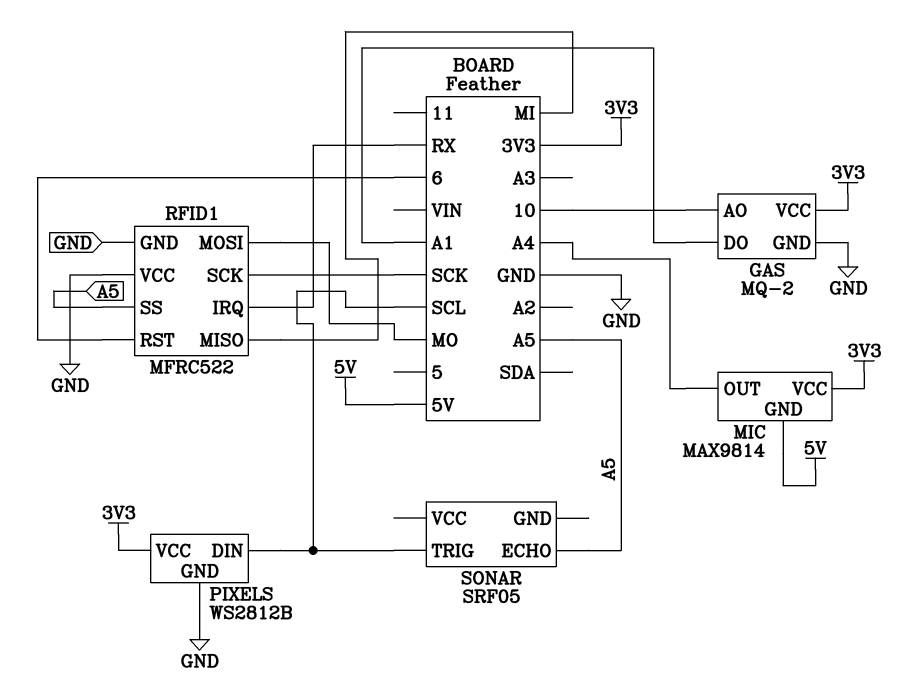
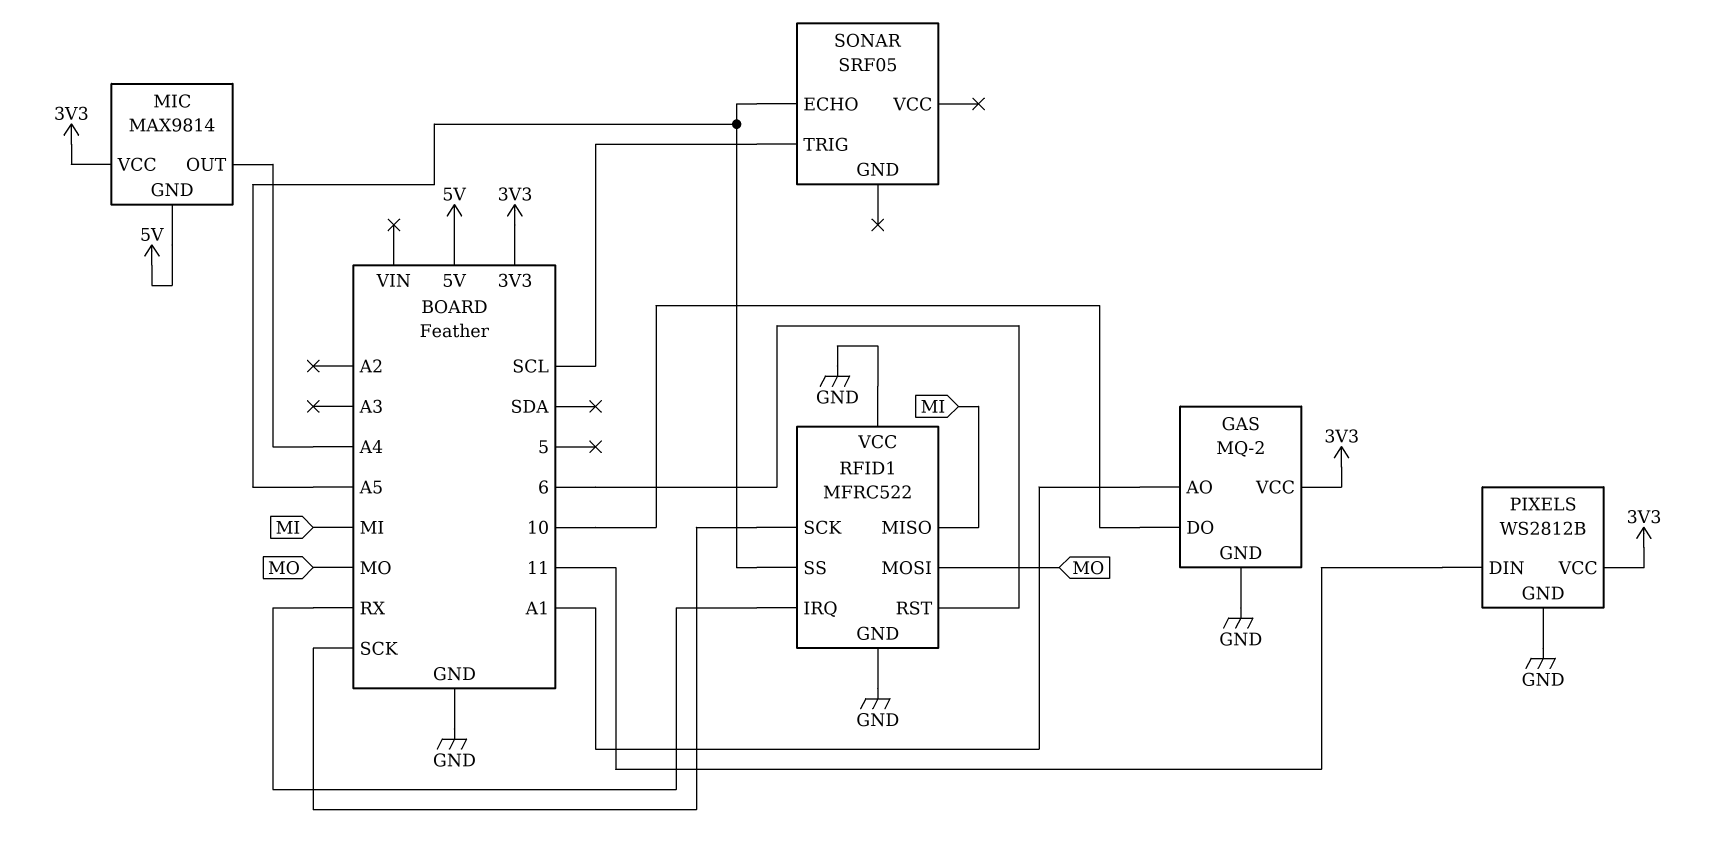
GAS pin AO: 10 -> A1
GAS pin DO: A1 -> 10
PIXELS pin DIN: SCL -> 11

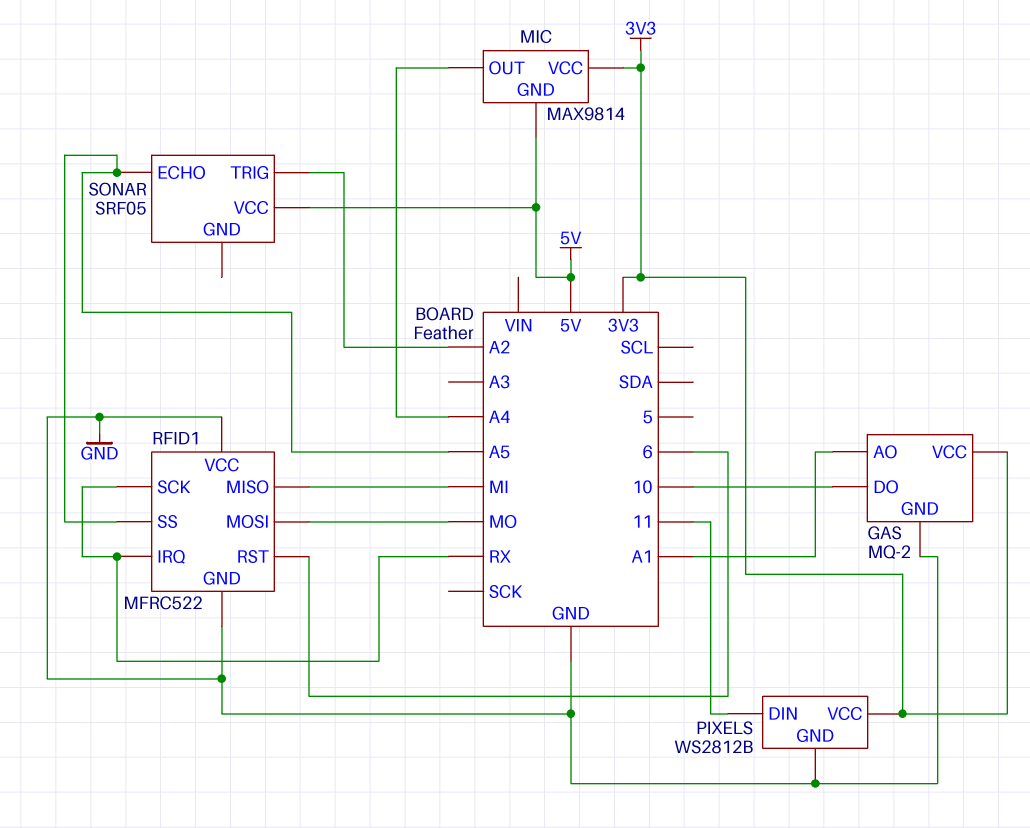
RFID1 pin SCK: SCK -> RX
SONAR pin TRIG: SCL -> A2
SONAR pin VCC: none -> 5V

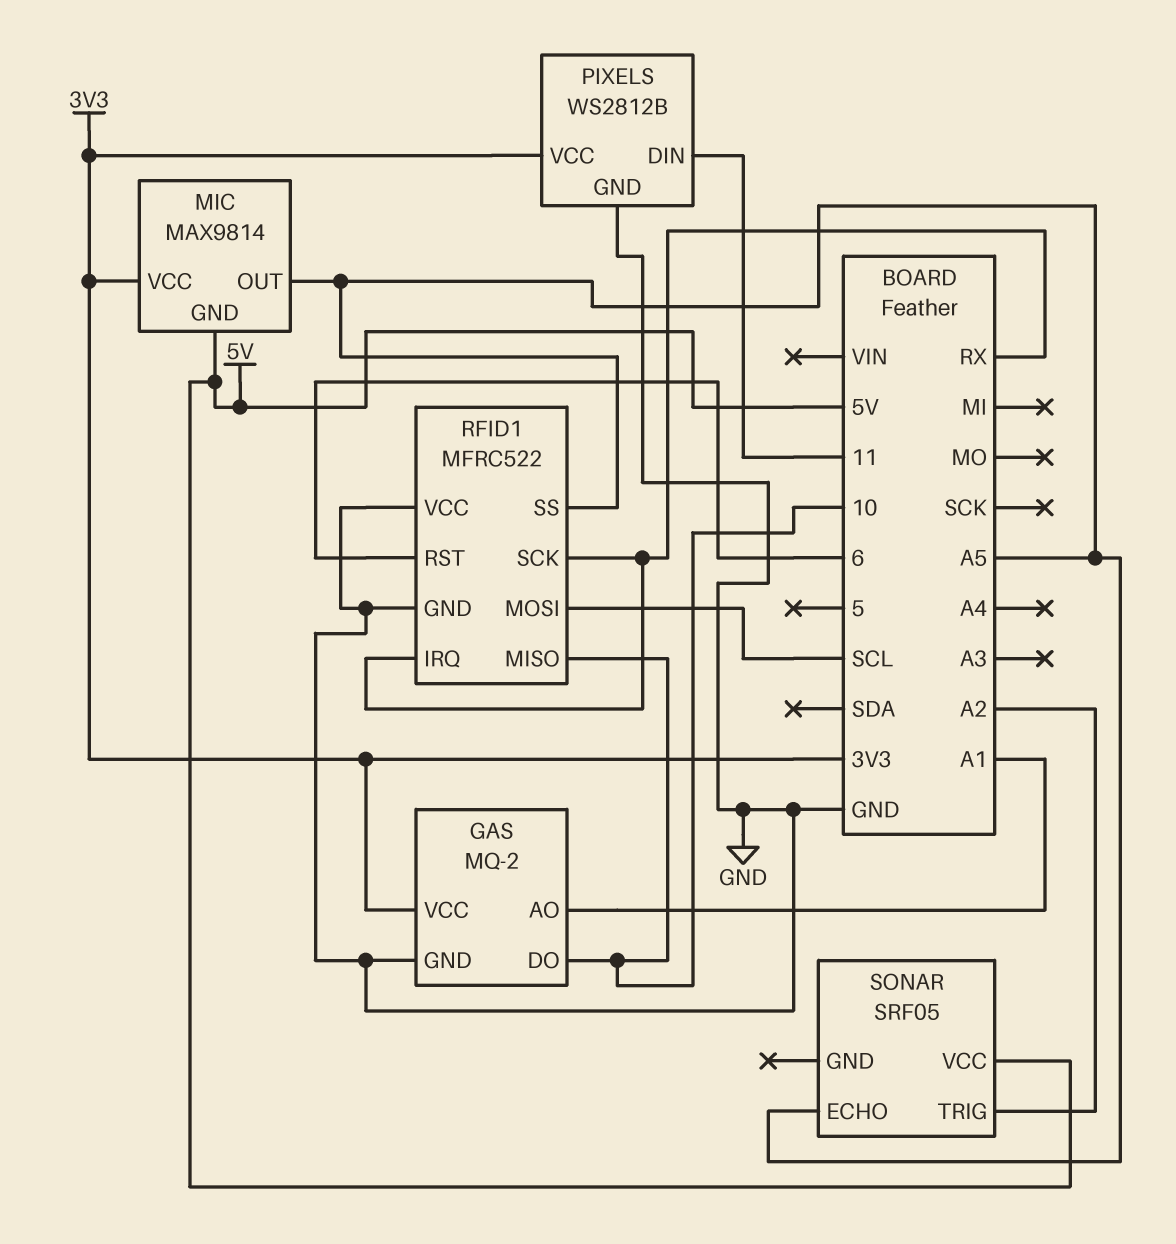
MIC pin OUT: A4 -> A5
RFID1 pin MISO: MI -> 10
RFID1 pin MOSI: MO -> SCL

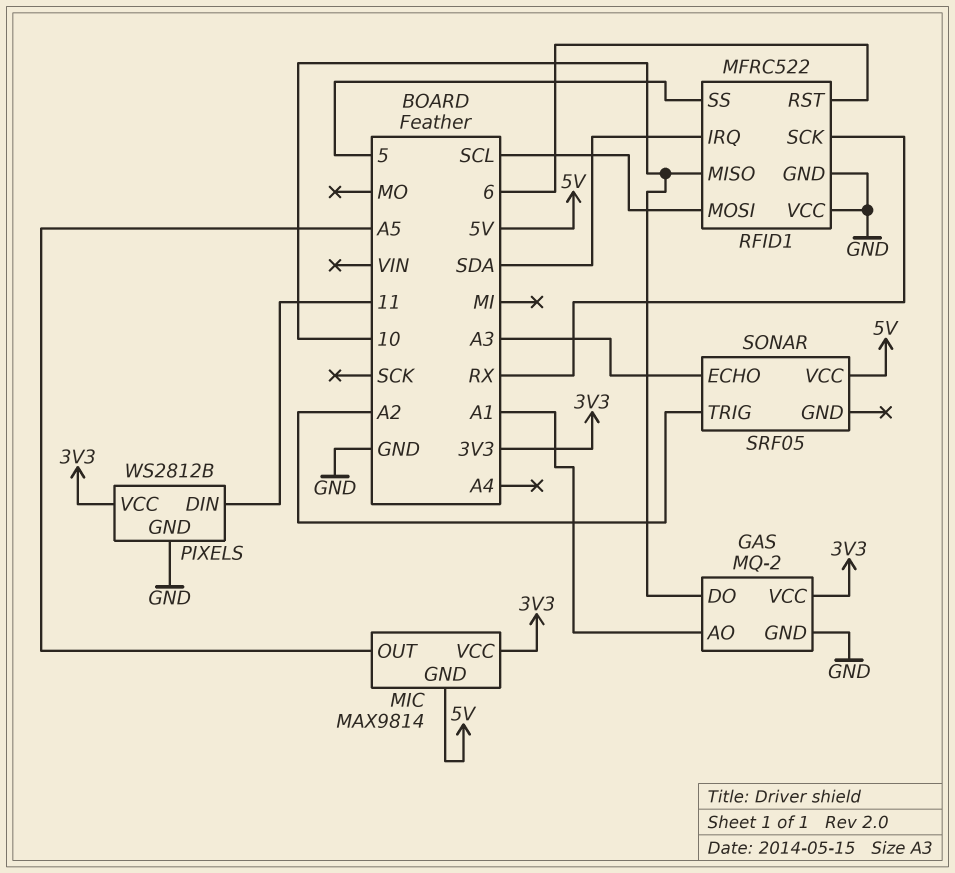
RFID1 pin IRQ: RX -> SDA
RFID1 pin SS: A5 -> 5
SONAR pin ECHO: A5 -> A3

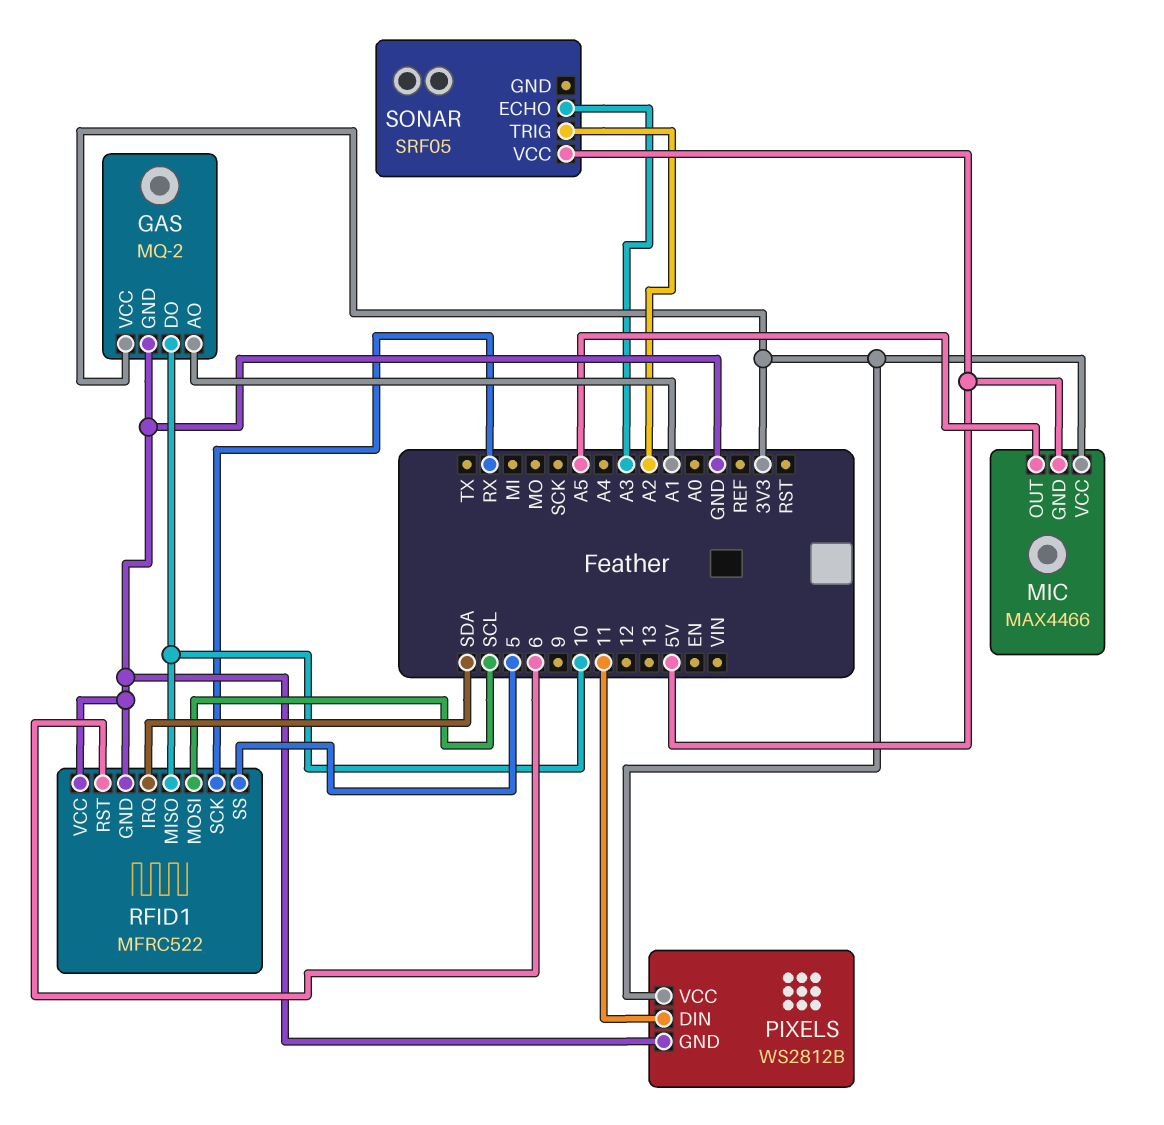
MIC: MAX9814 -> MAX4466

